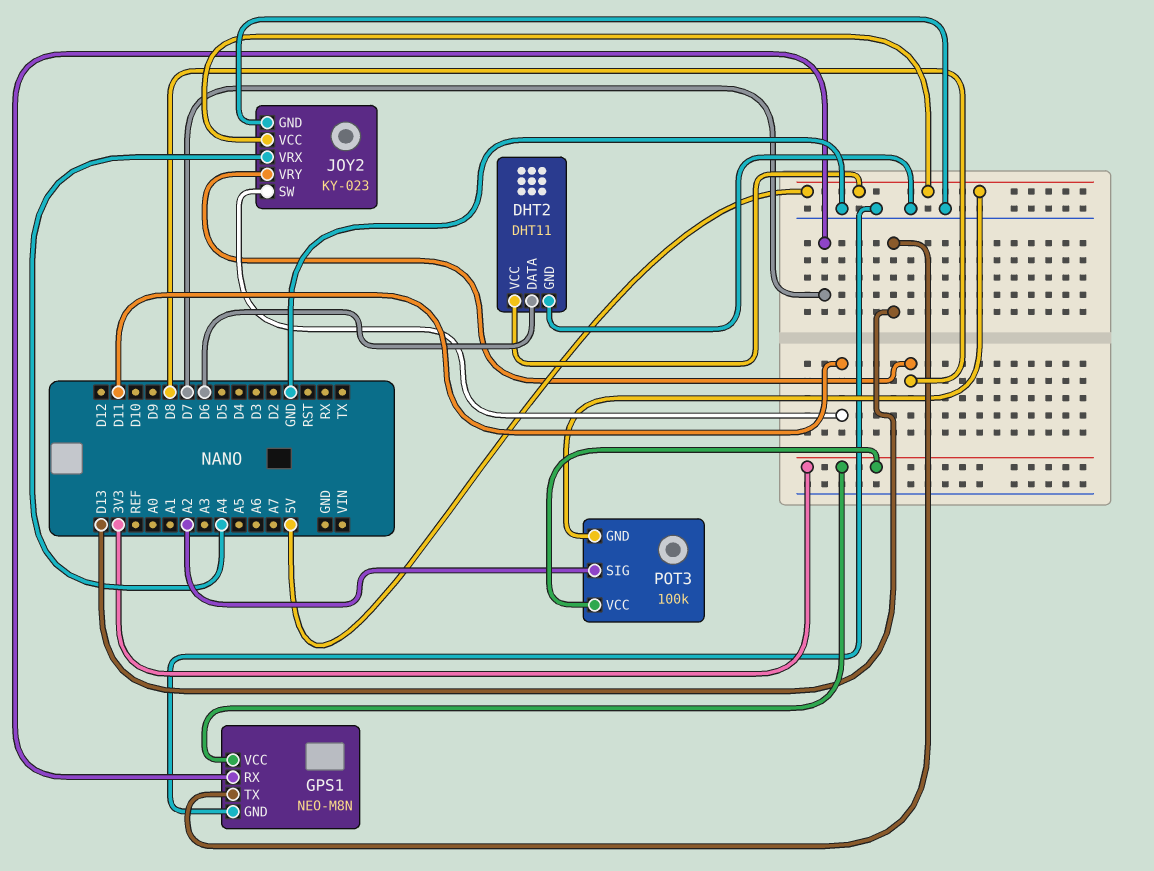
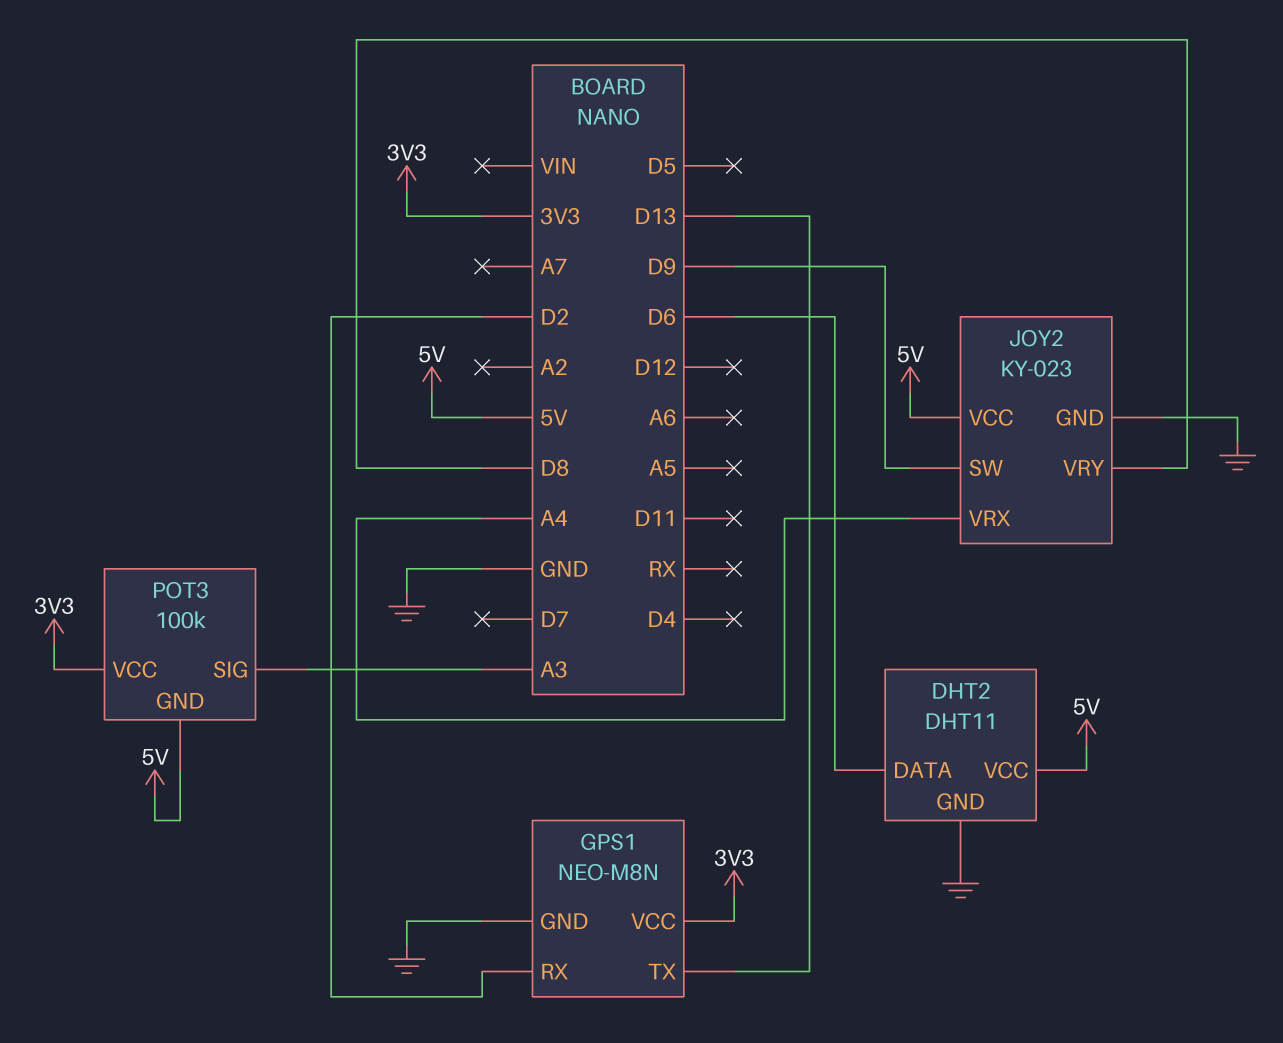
GPS1 pin RX: D7 -> D2
JOY2 pin SW: D11 -> D9
POT3 pin SIG: A2 -> A3

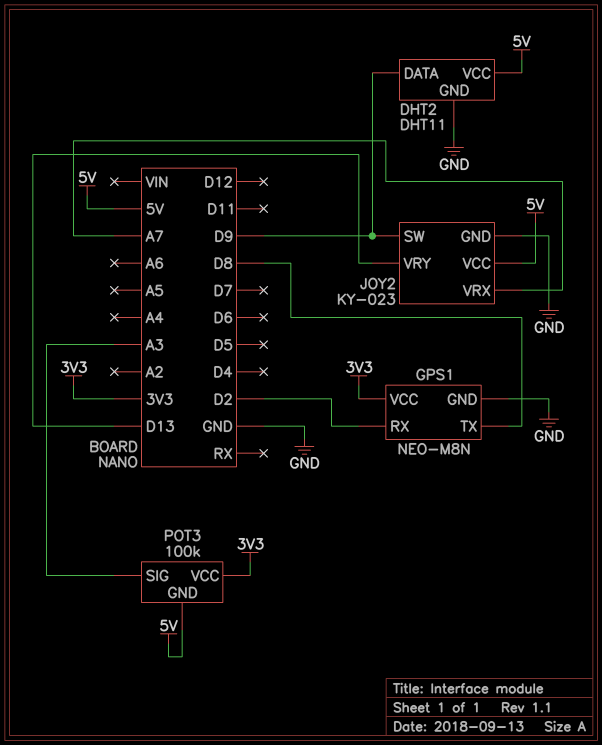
DHT2 pin DATA: D6 -> D9
GPS1 pin TX: D13 -> D8
JOY2 pin VRX: A4 -> A7
JOY2 pin VRY: D8 -> D13

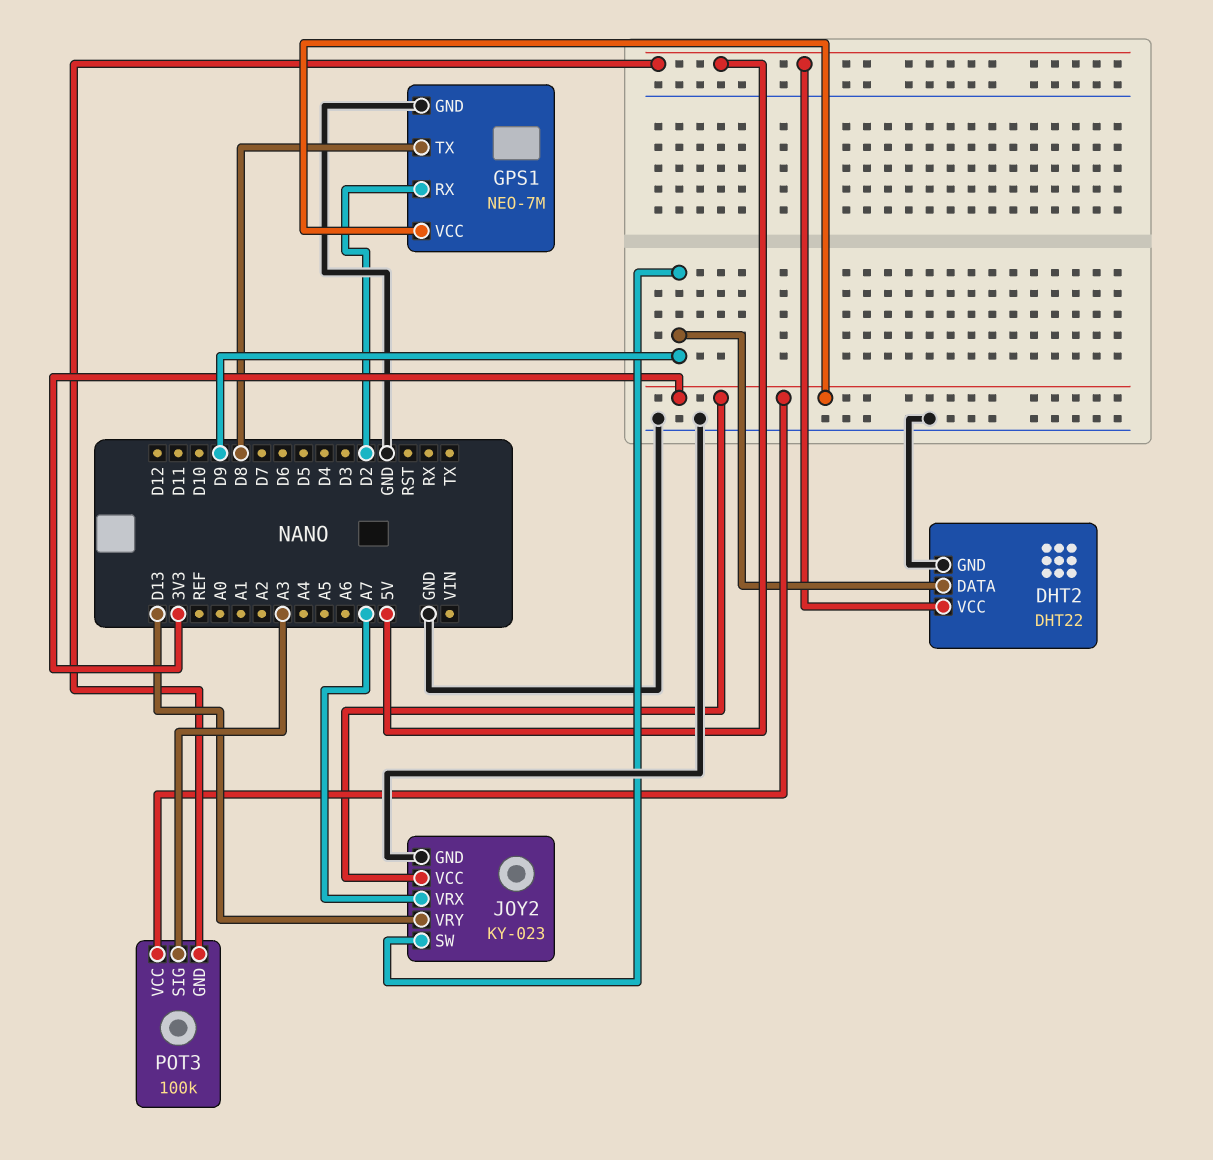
DHT2: DHT11 -> DHT22
GPS1: NEO-M8N -> NEO-7M
JOY2 pin VCC: 5V -> 3V3

